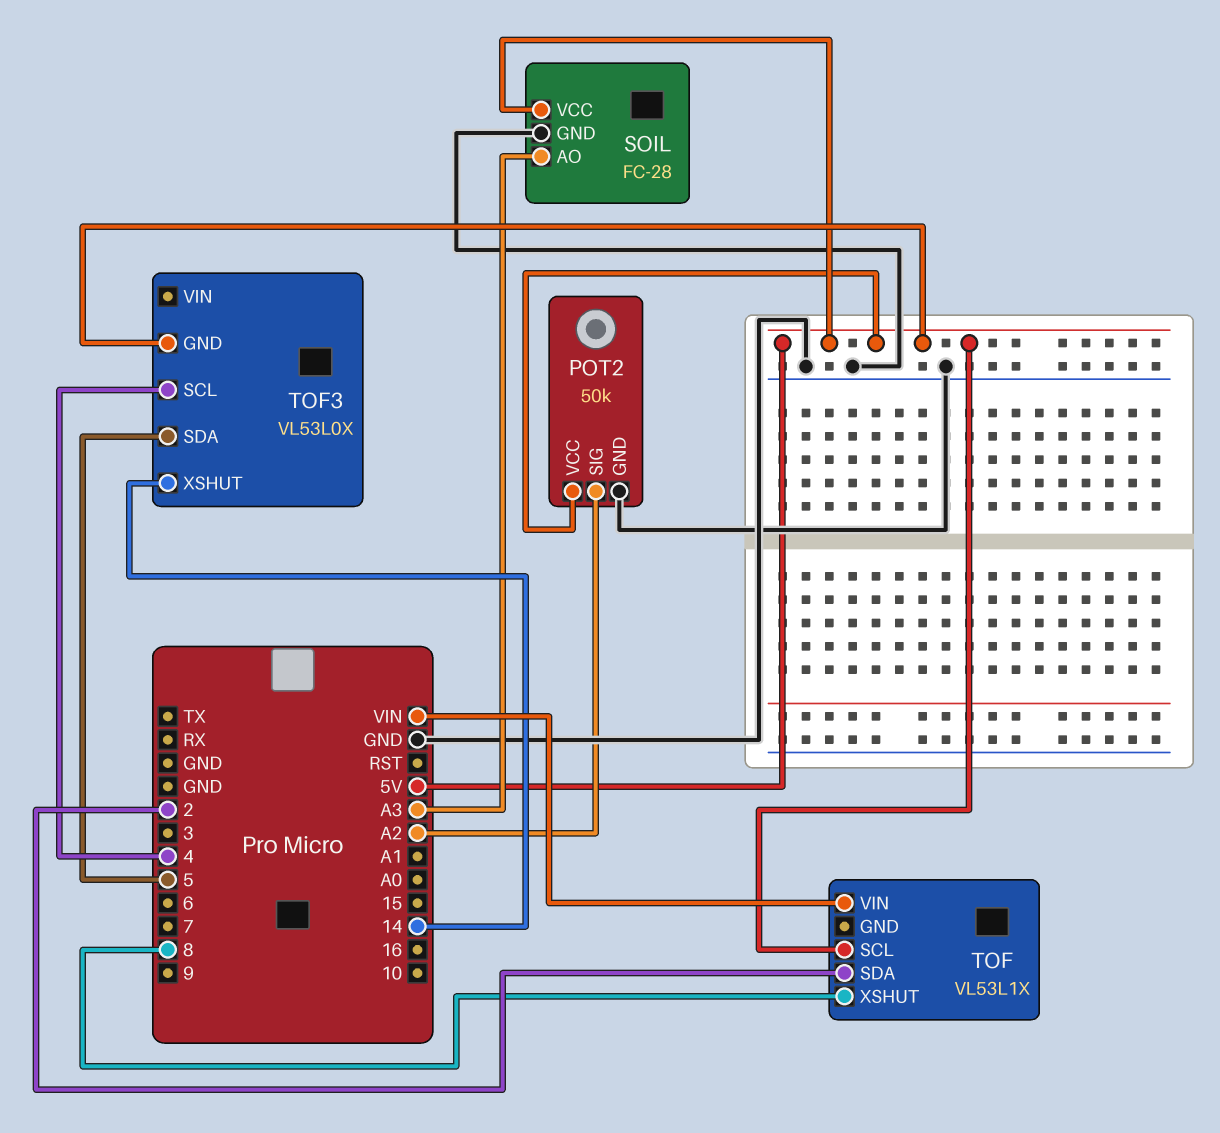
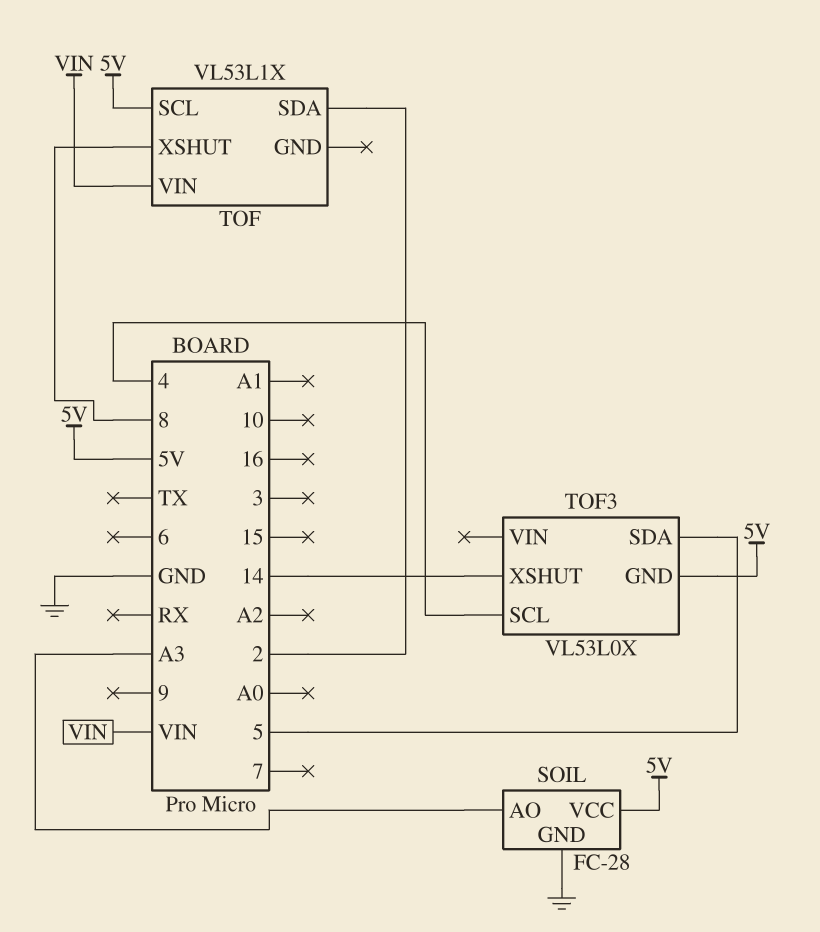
POT2: 50k -> none
POT2 pin GND: GND -> none
POT2 pin SIG: A2 -> none
POT2 pin VCC: 5V -> none

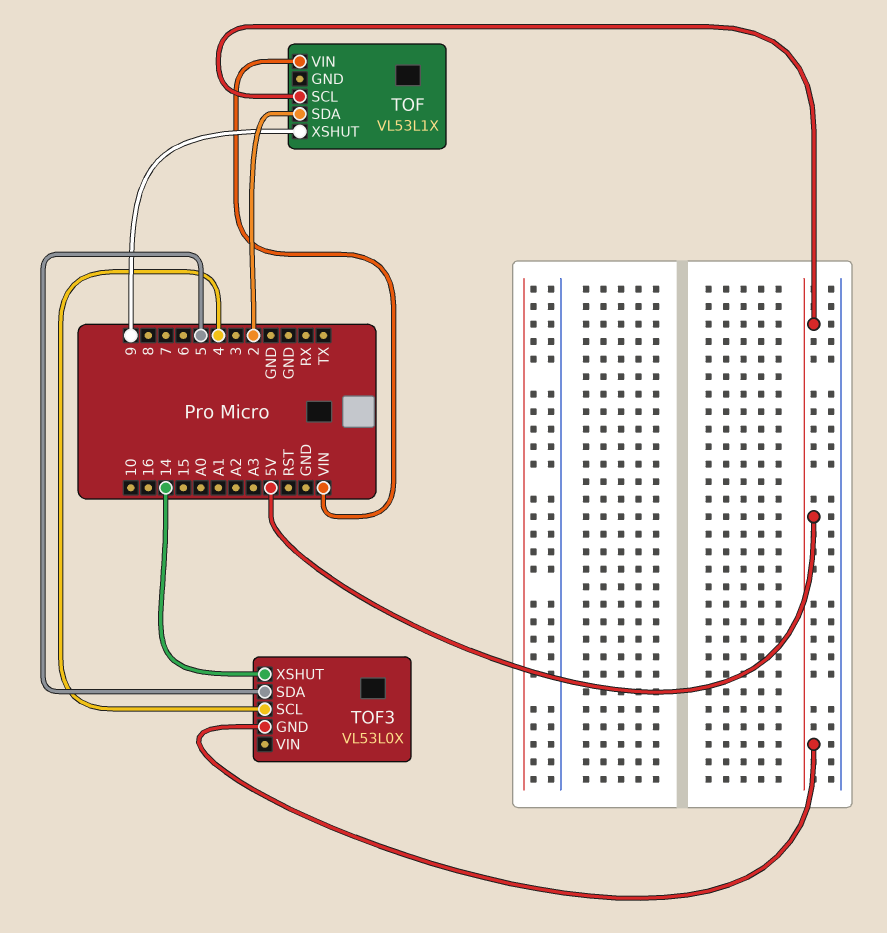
SOIL: FC-28 -> none
SOIL pin AO: A3 -> none
SOIL pin GND: GND -> none
SOIL pin VCC: 5V -> none
TOF pin XSHUT: 8 -> 9

